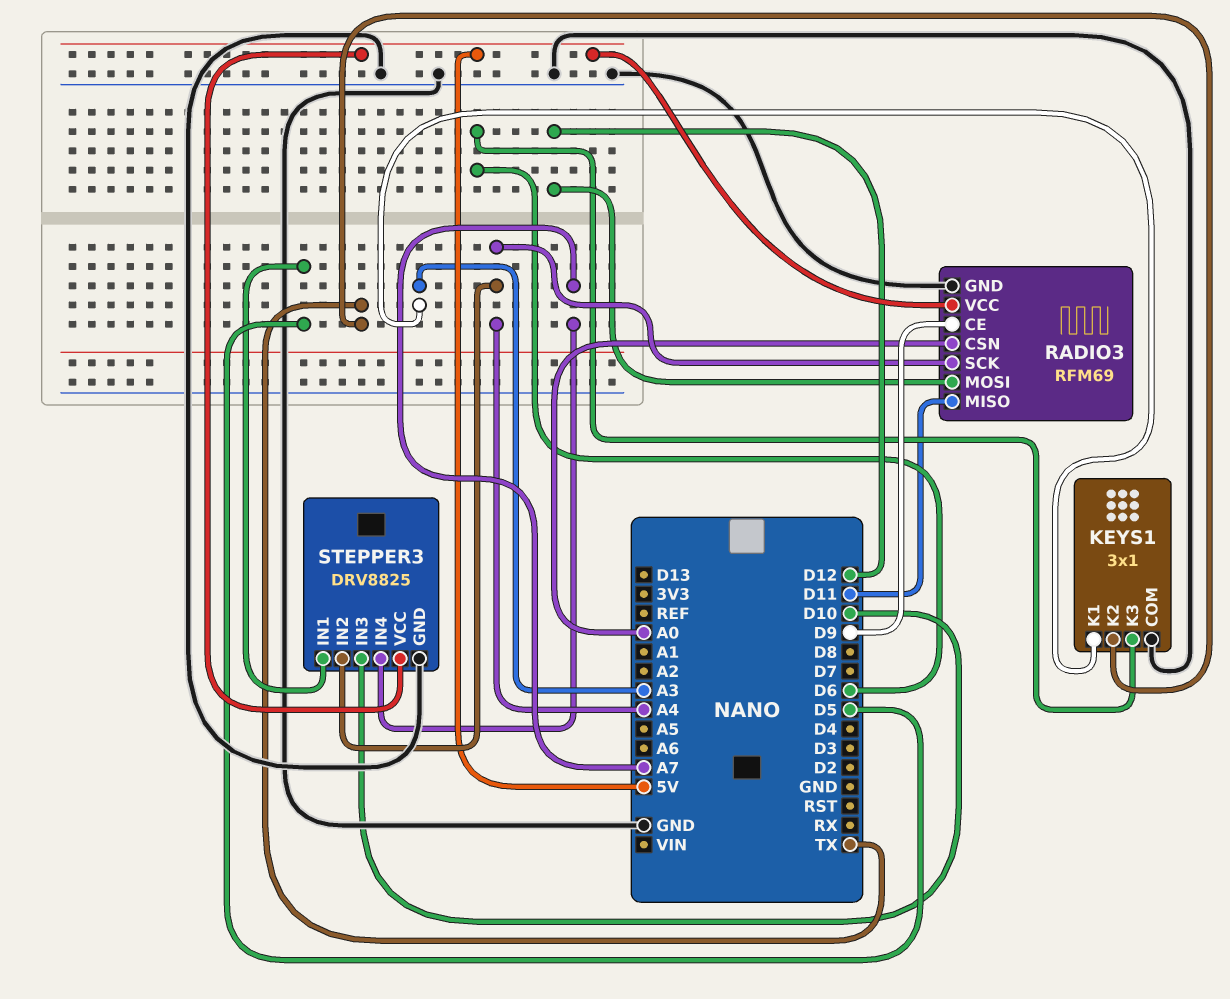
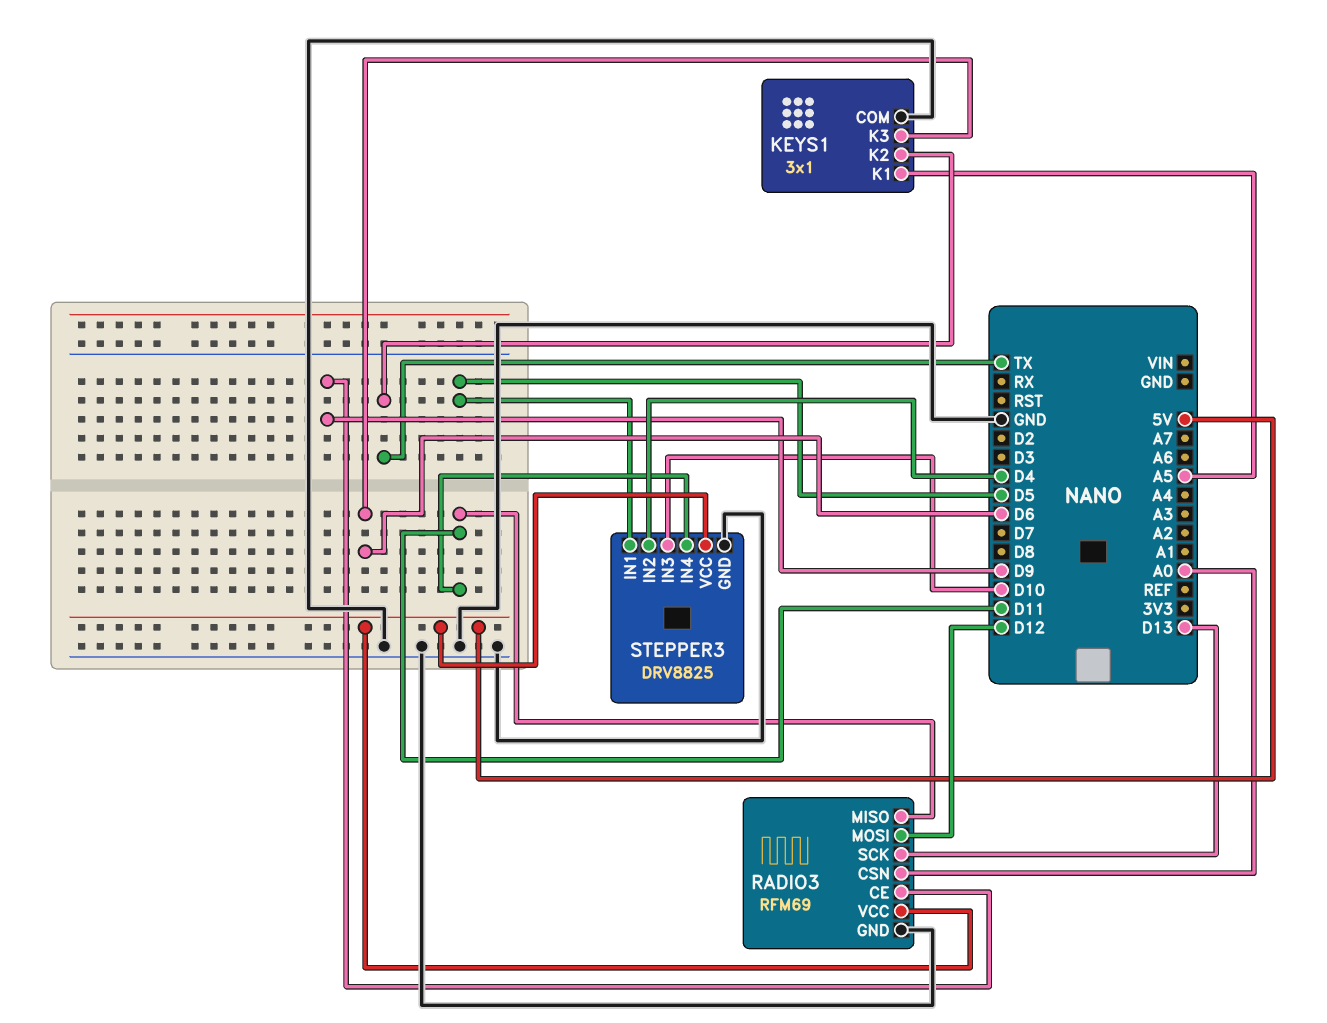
KEYS1 pin K1: A3 -> A5
RADIO3 pin SCK: A4 -> D13
STEPPER3 pin IN2: A4 -> D4
STEPPER3 pin IN4: A7 -> D11

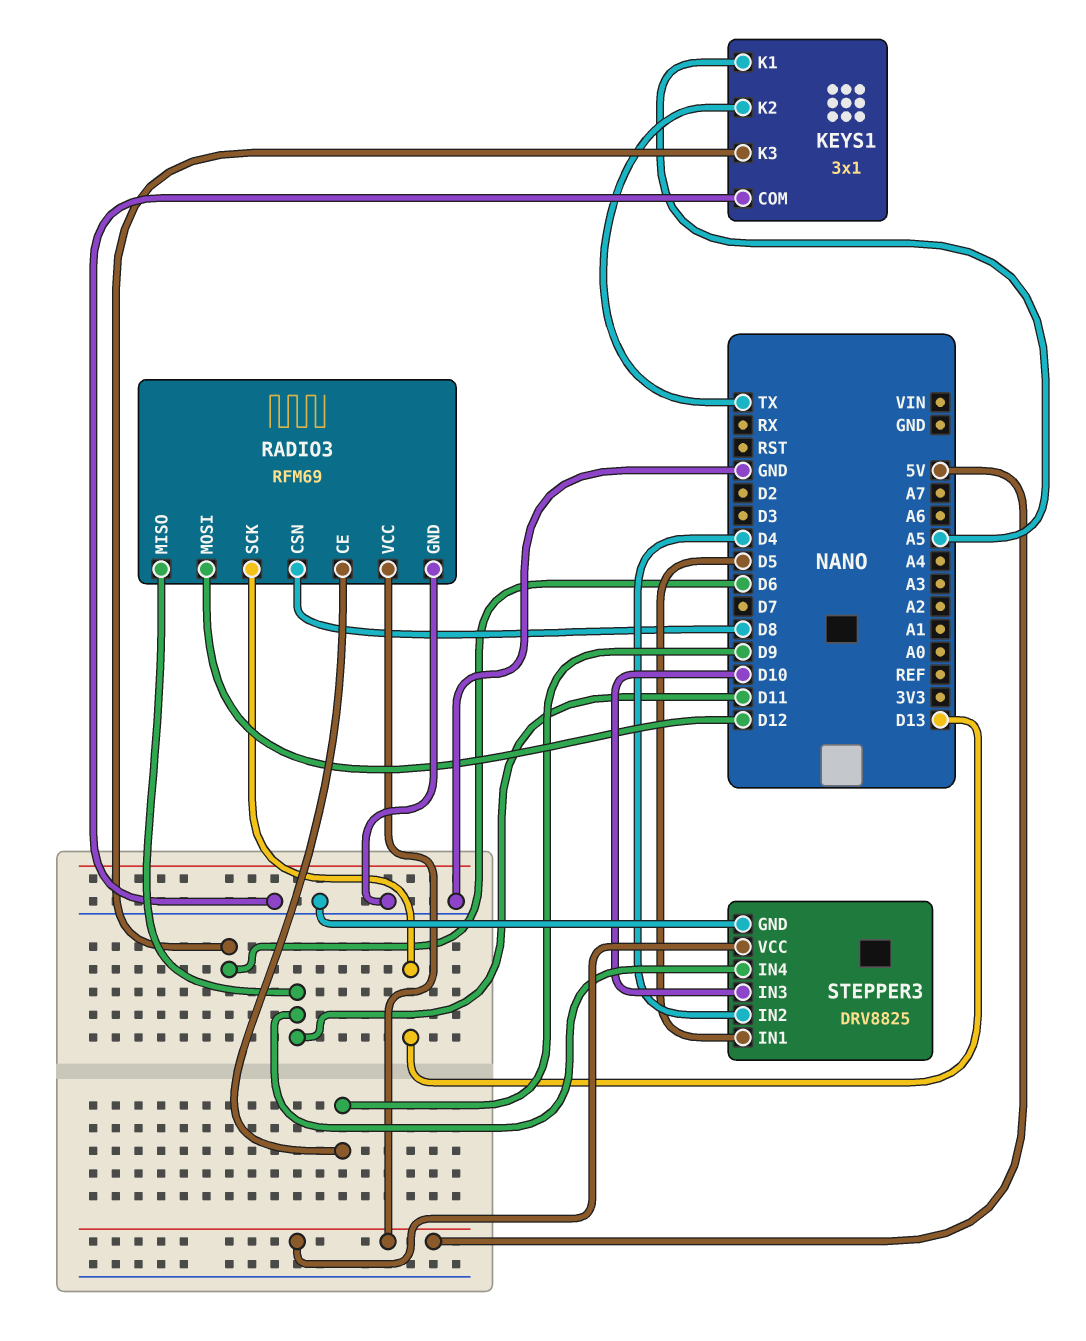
RADIO3 pin CSN: A0 -> D8

